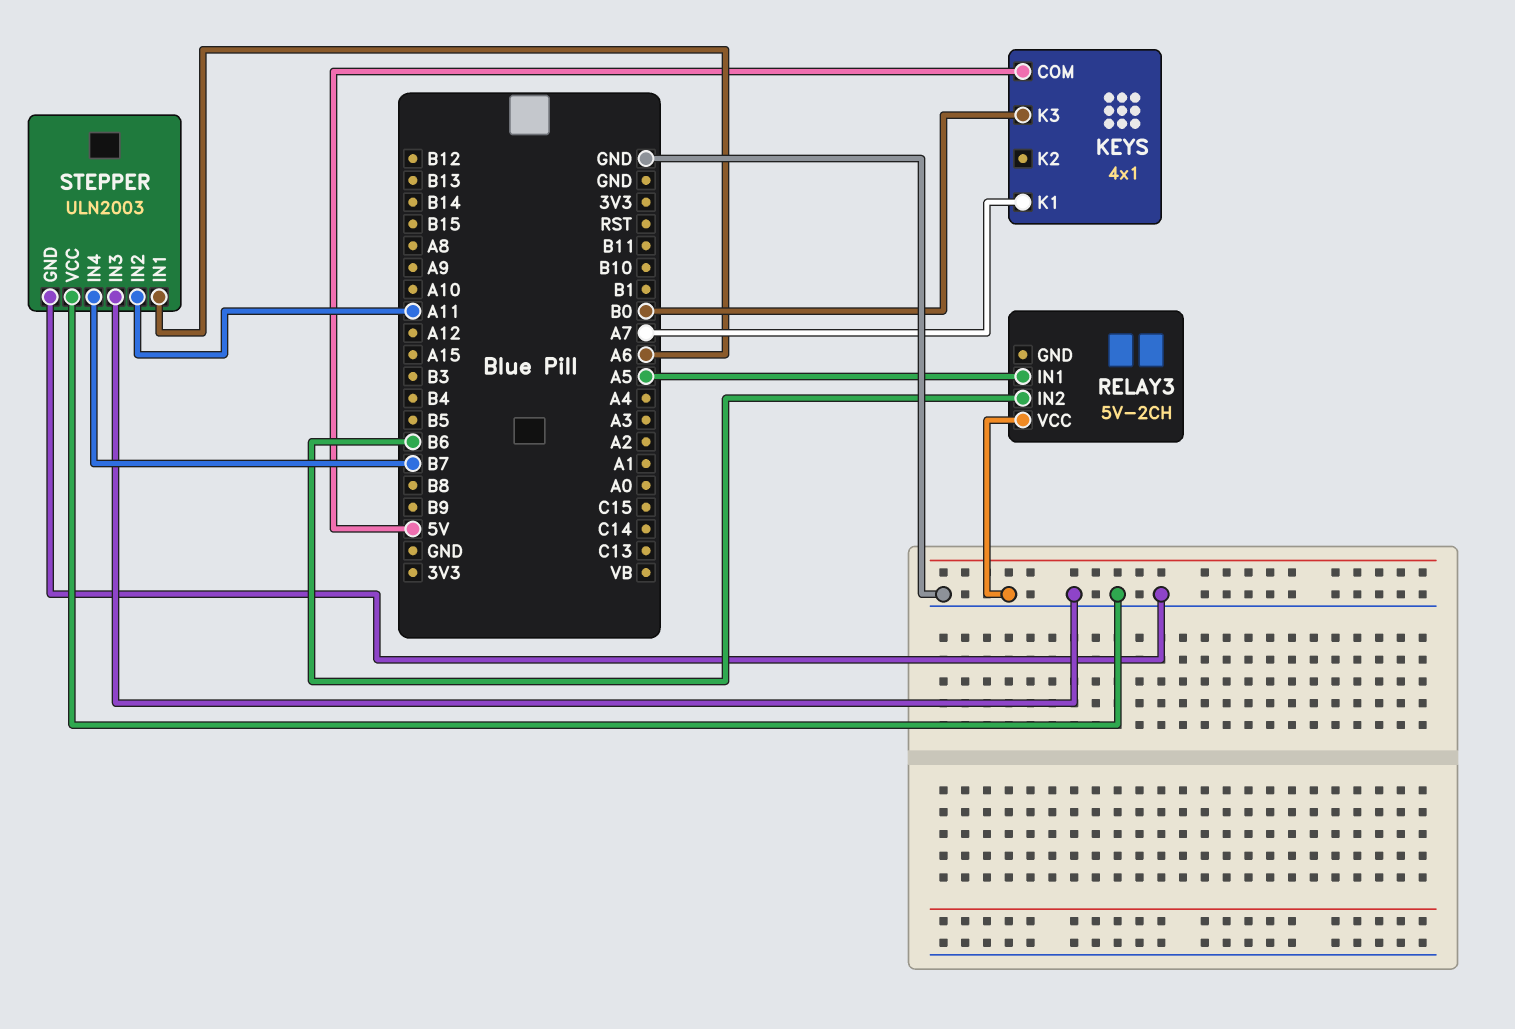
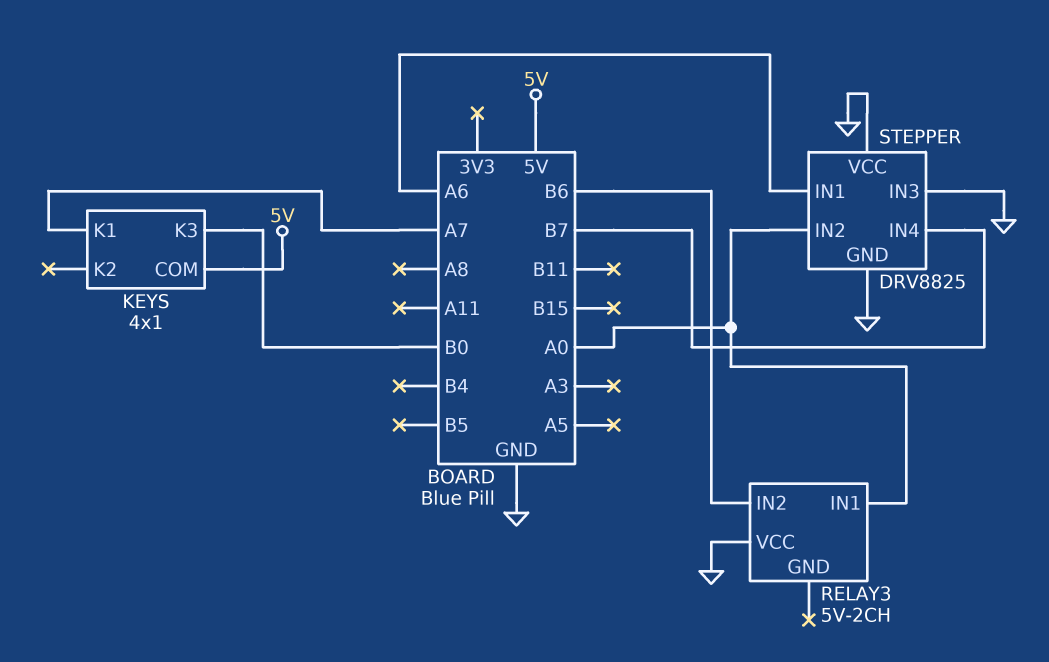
RELAY3 pin IN1: A5 -> A0
STEPPER: ULN2003 -> DRV8825
STEPPER pin IN2: A11 -> A0

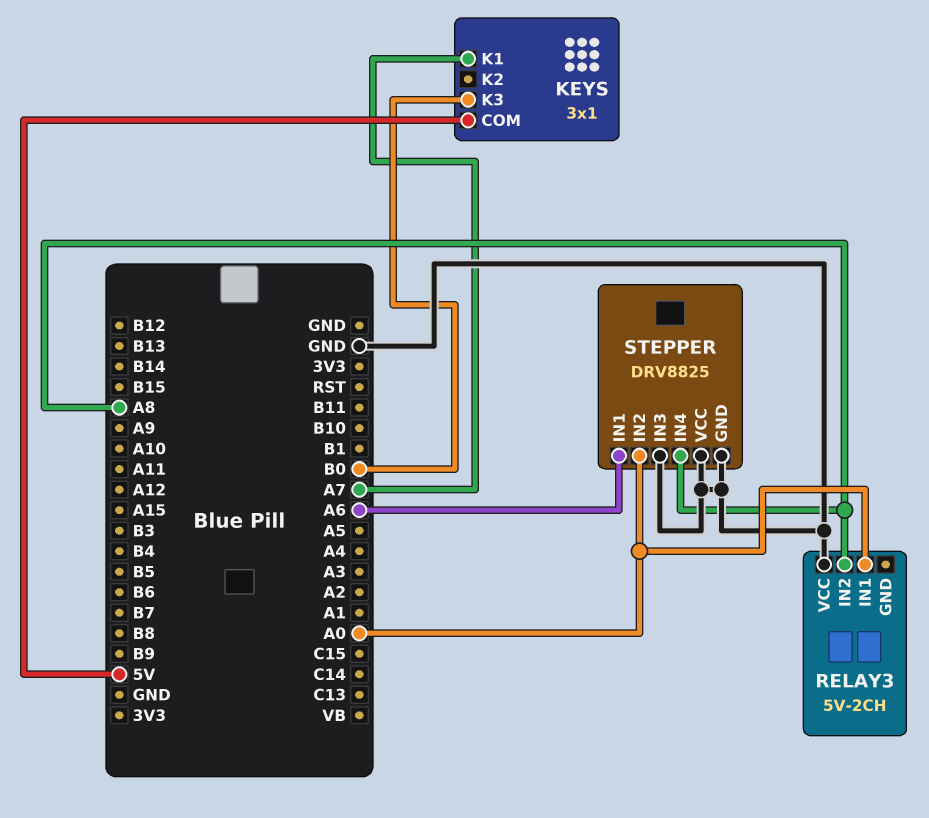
KEYS: 4x1 -> 3x1
RELAY3 pin IN2: B6 -> A8
STEPPER pin IN4: B7 -> A8

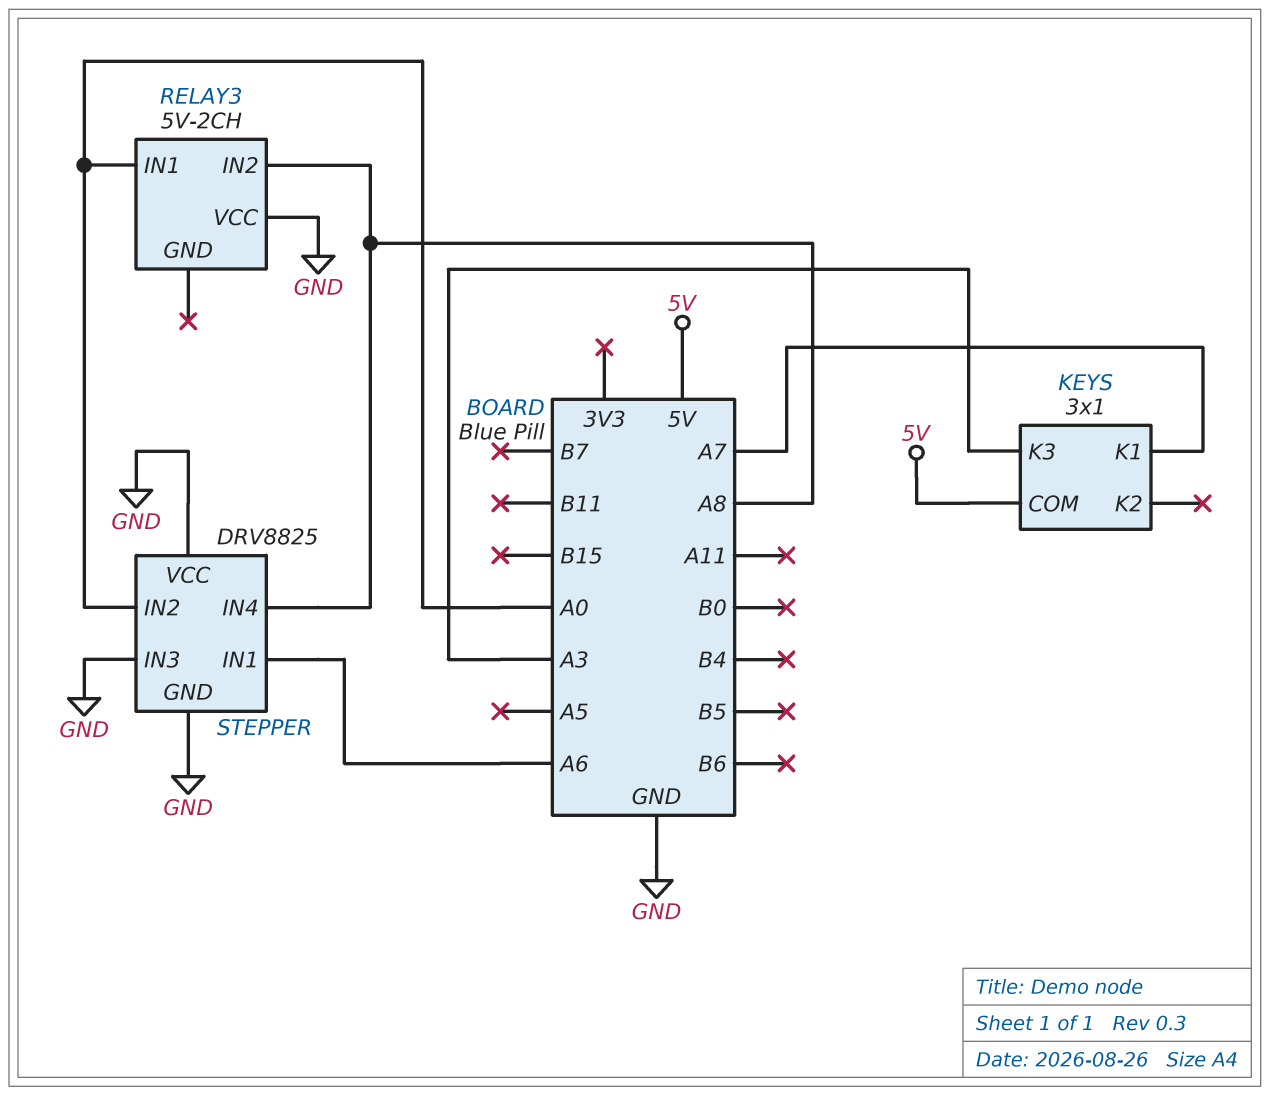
KEYS pin K3: B0 -> A3

